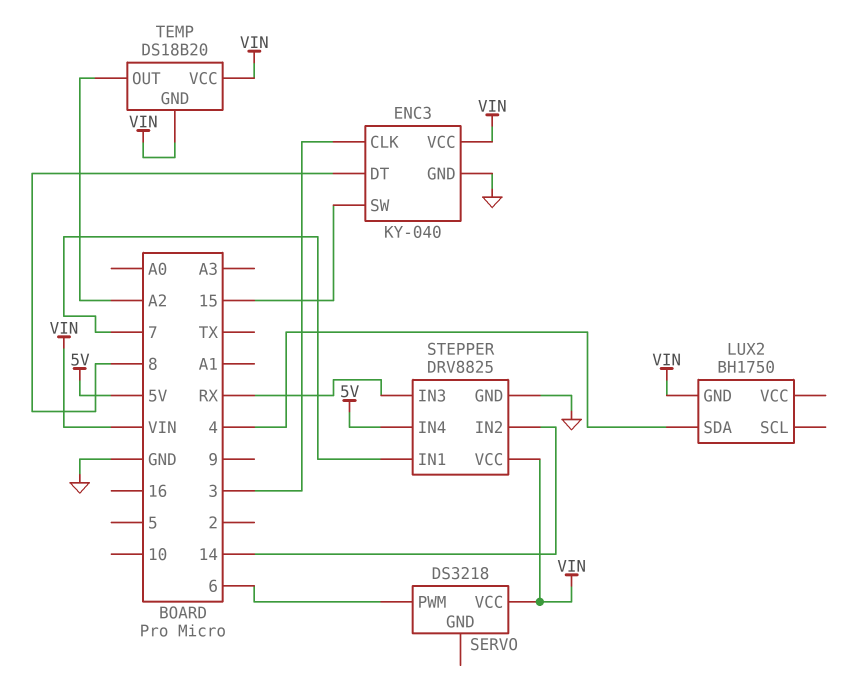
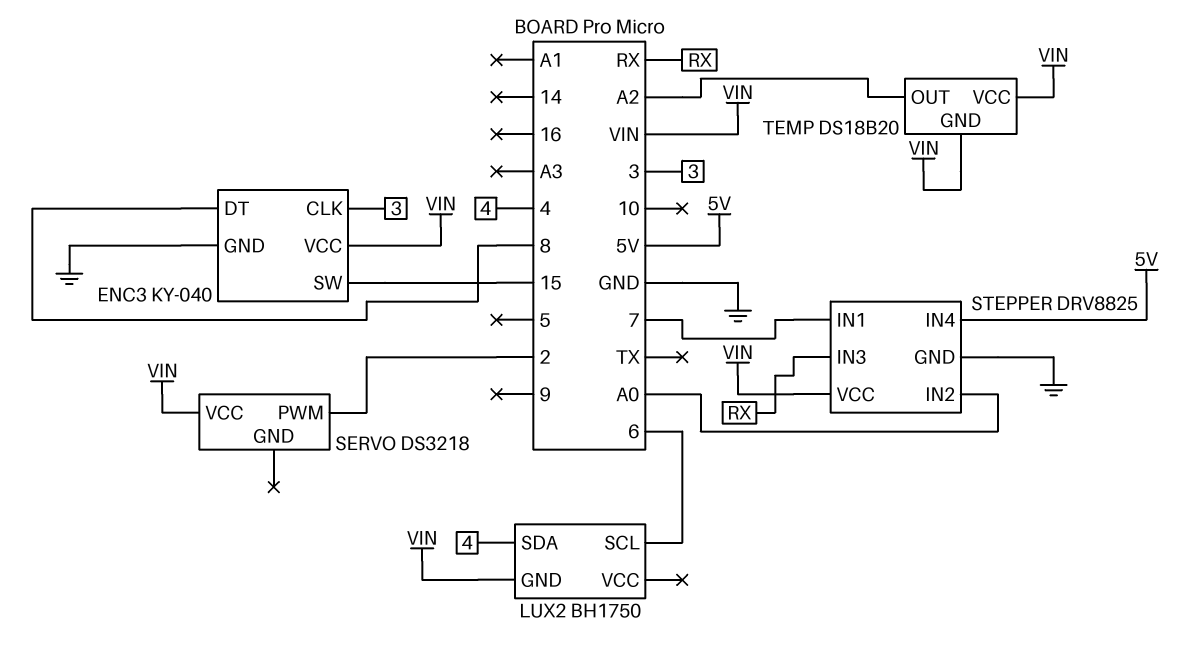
LUX2 pin SCL: none -> 6
SERVO pin PWM: 6 -> 2
STEPPER pin IN2: 14 -> A0

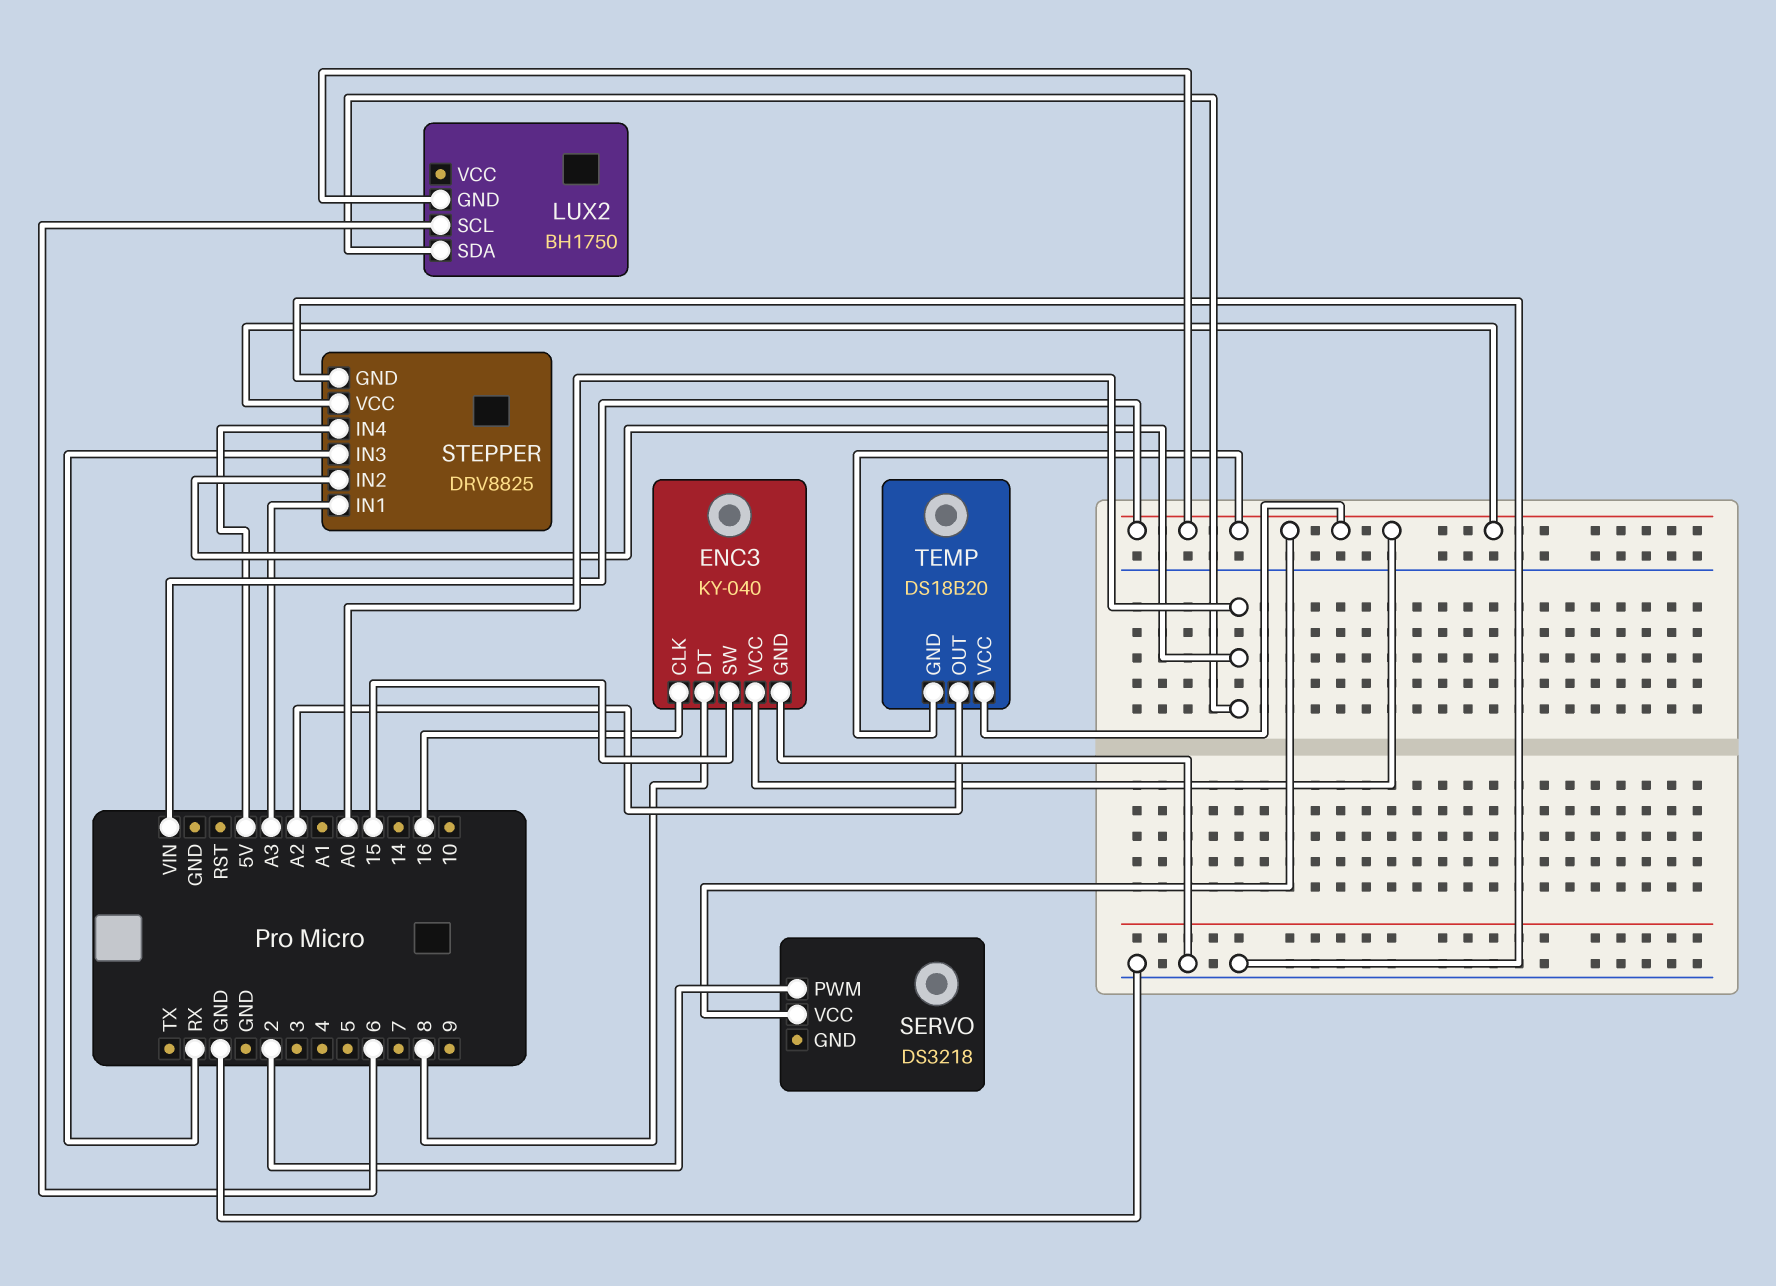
ENC3 pin CLK: 3 -> 16
LUX2 pin SDA: 4 -> A0
STEPPER pin IN1: 7 -> A3

